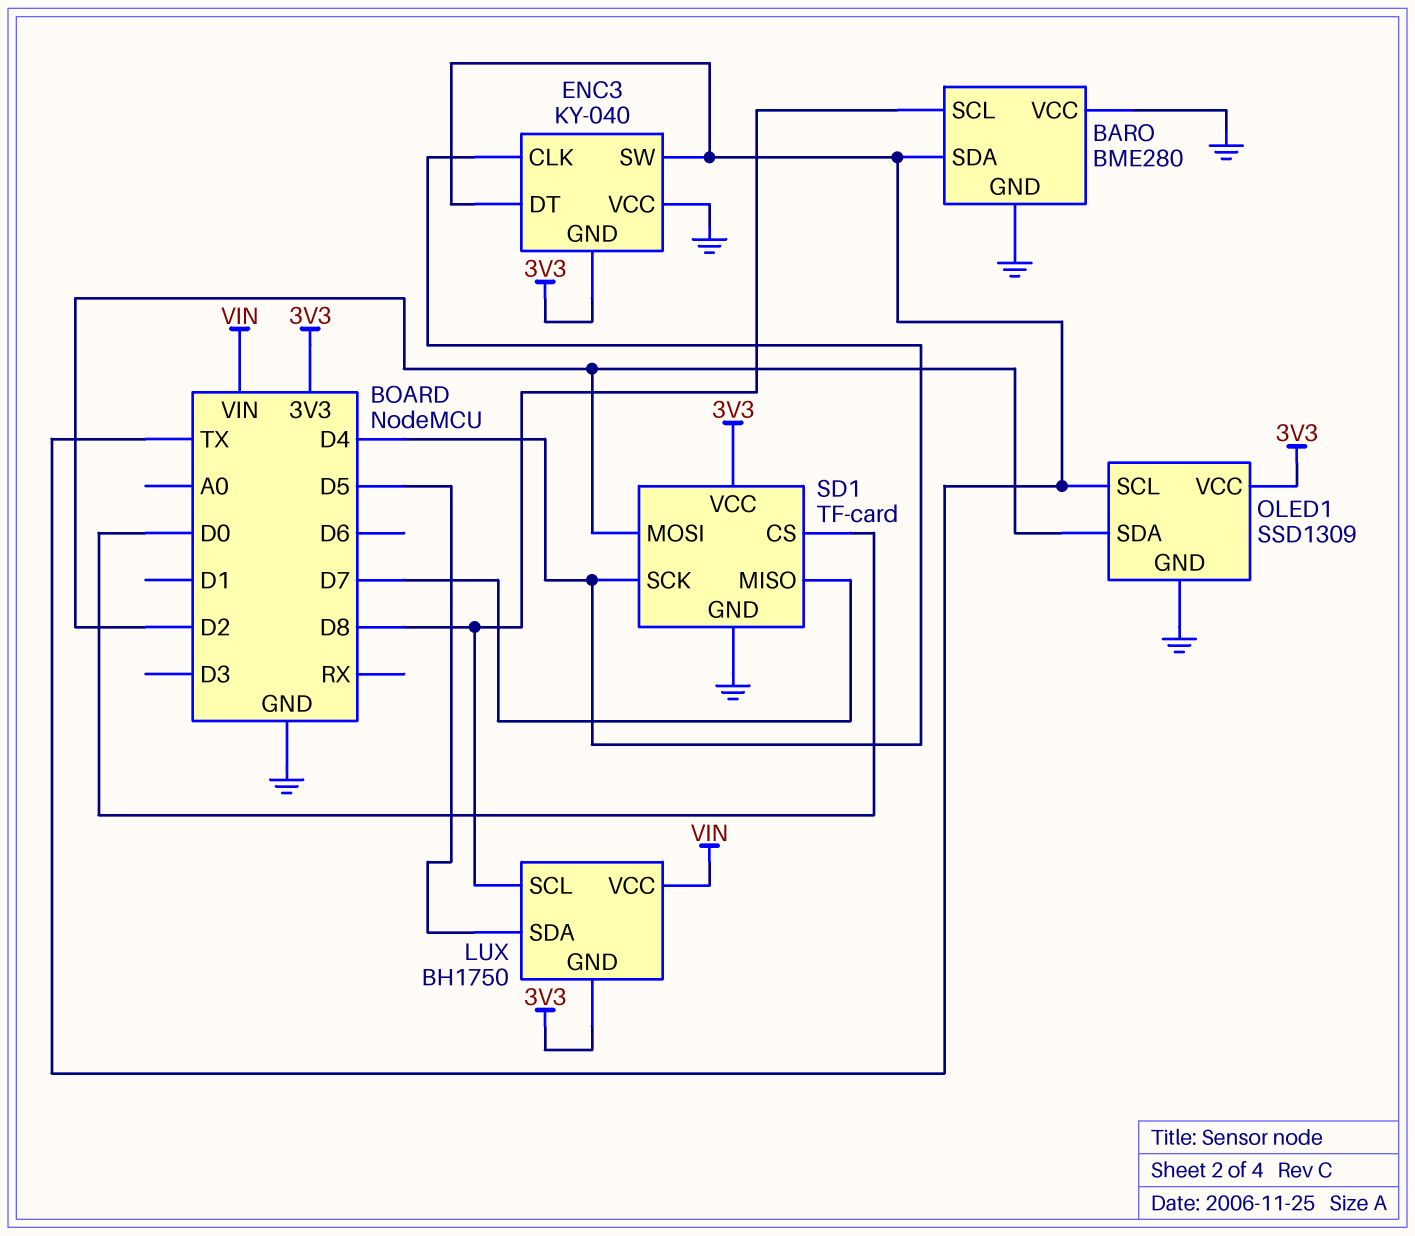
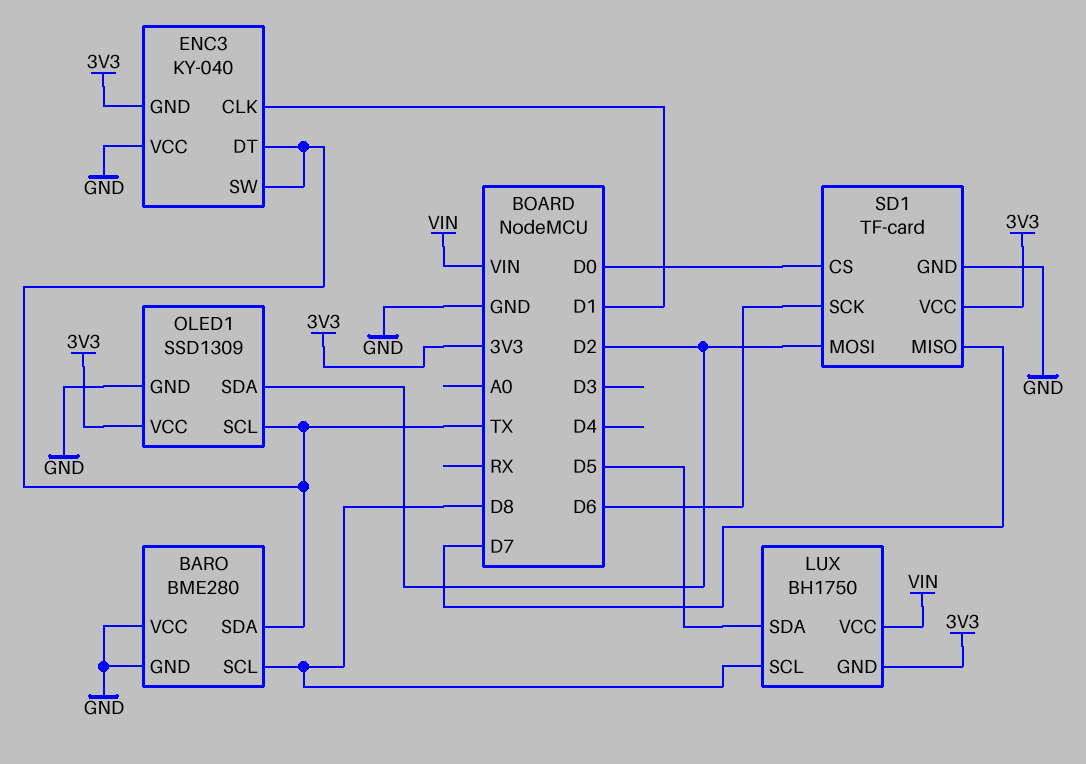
ENC3 pin CLK: D4 -> D1
SD1 pin SCK: D4 -> D6

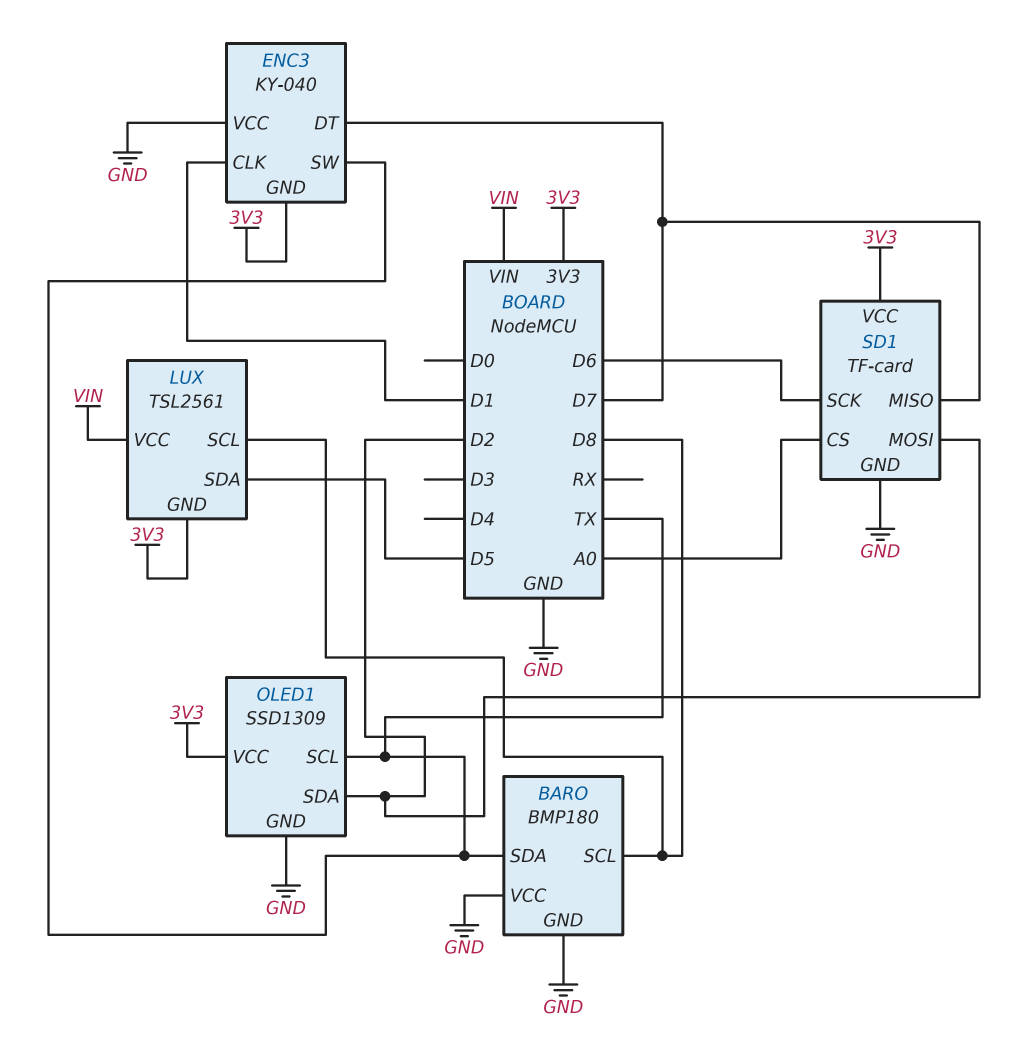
BARO: BME280 -> BMP180
ENC3 pin DT: TX -> D7
LUX: BH1750 -> TSL2561
SD1 pin CS: D0 -> A0

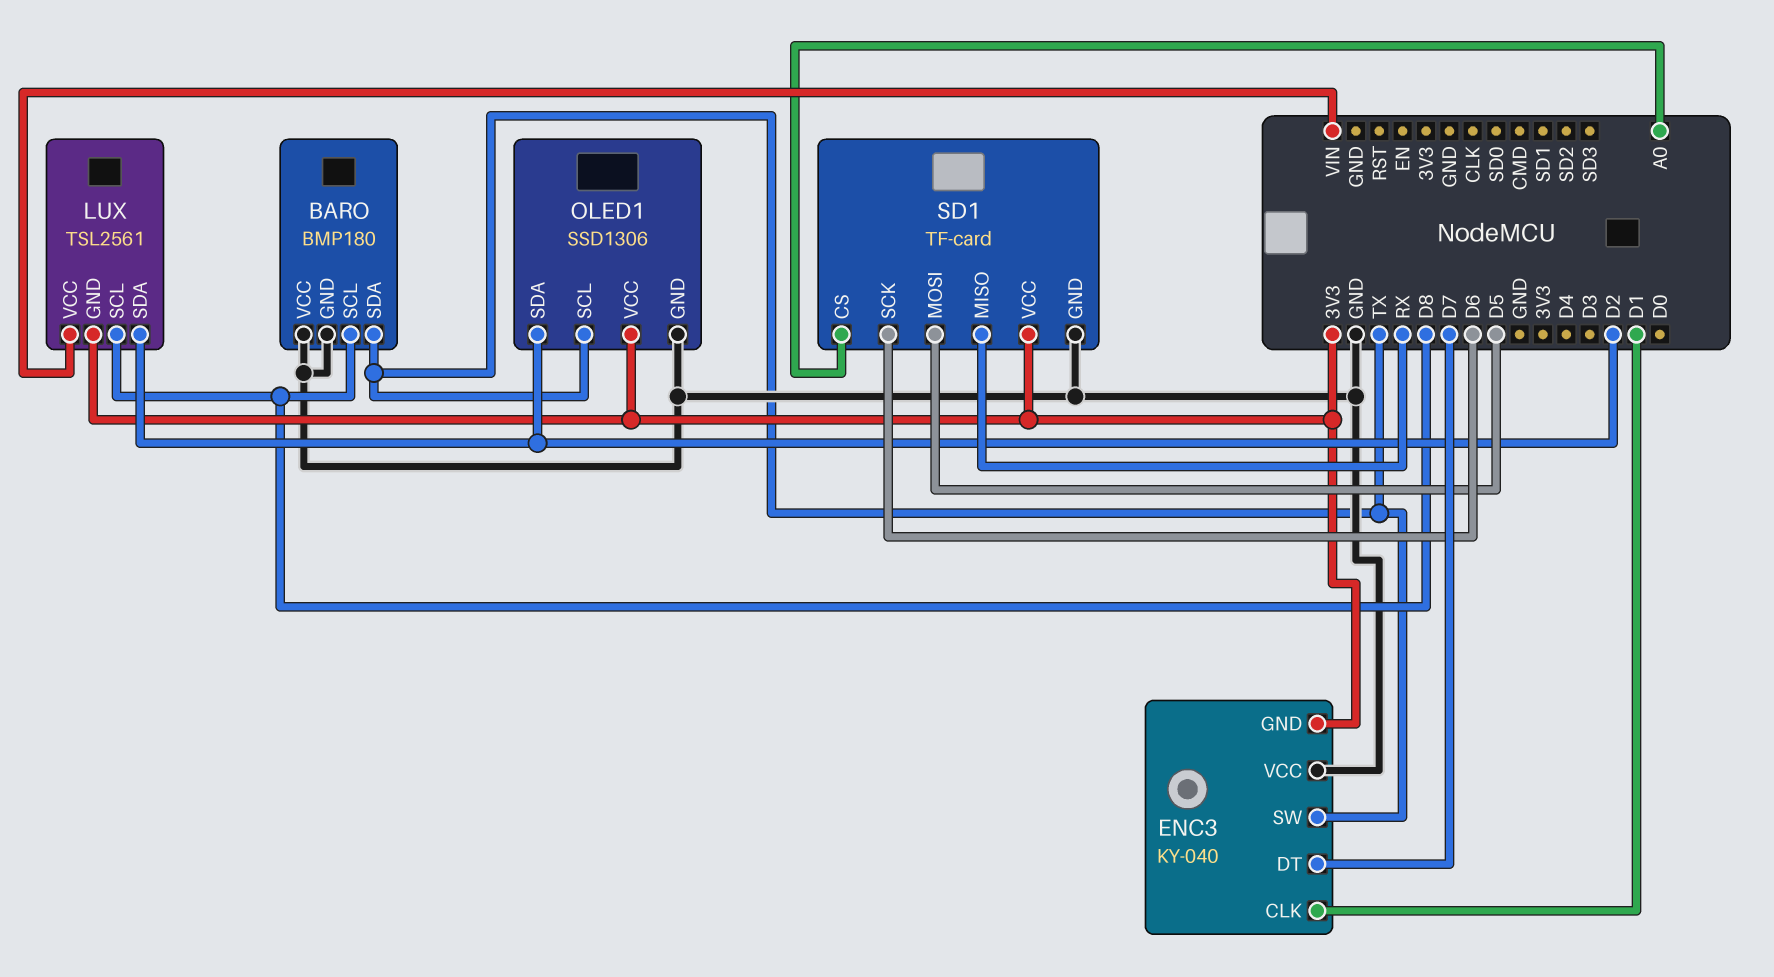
LUX pin SDA: D5 -> D2
OLED1: SSD1309 -> SSD1306
SD1 pin MISO: D7 -> RX
SD1 pin MOSI: D2 -> D5

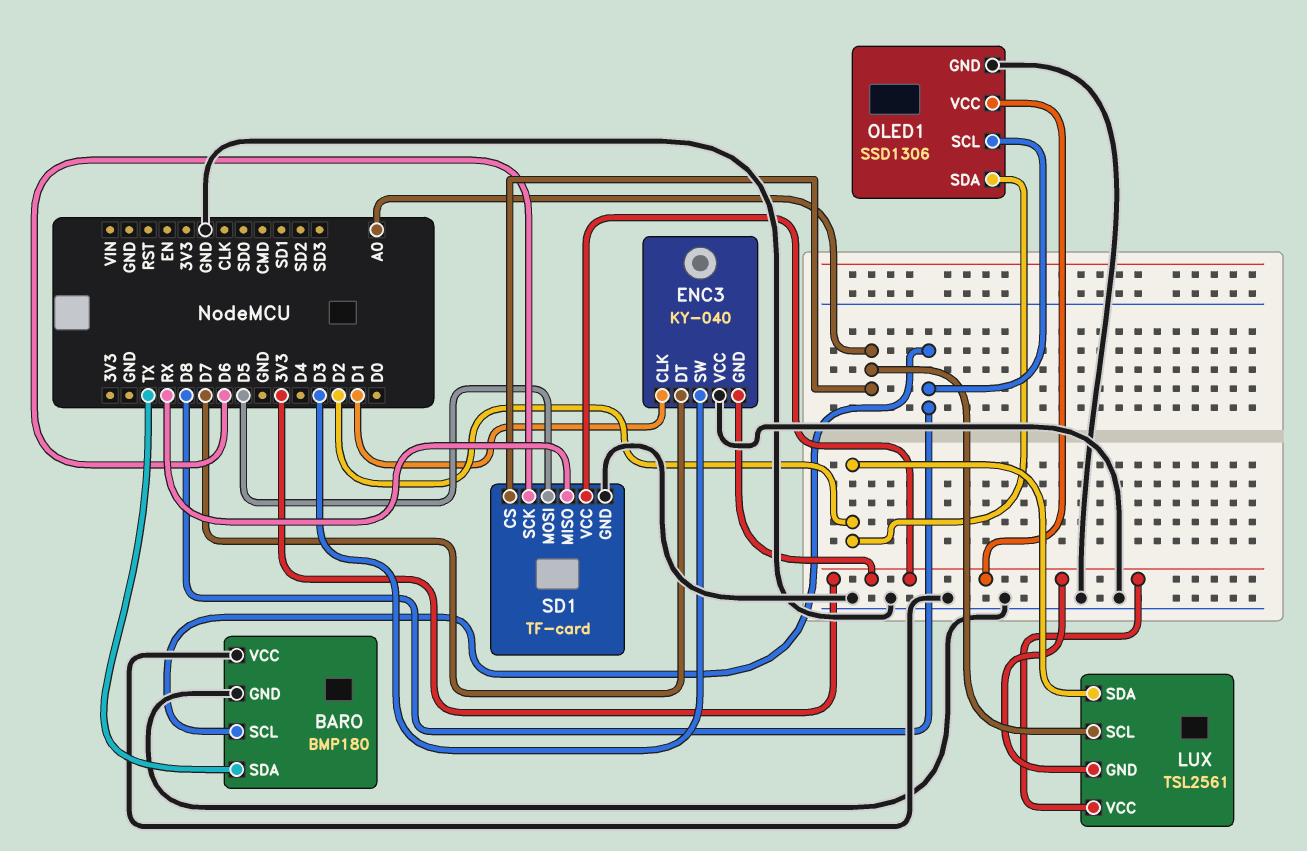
ENC3 pin SW: TX -> D3
LUX pin SCL: D8 -> A0
LUX pin VCC: VIN -> 3V3
OLED1 pin SCL: TX -> D8

